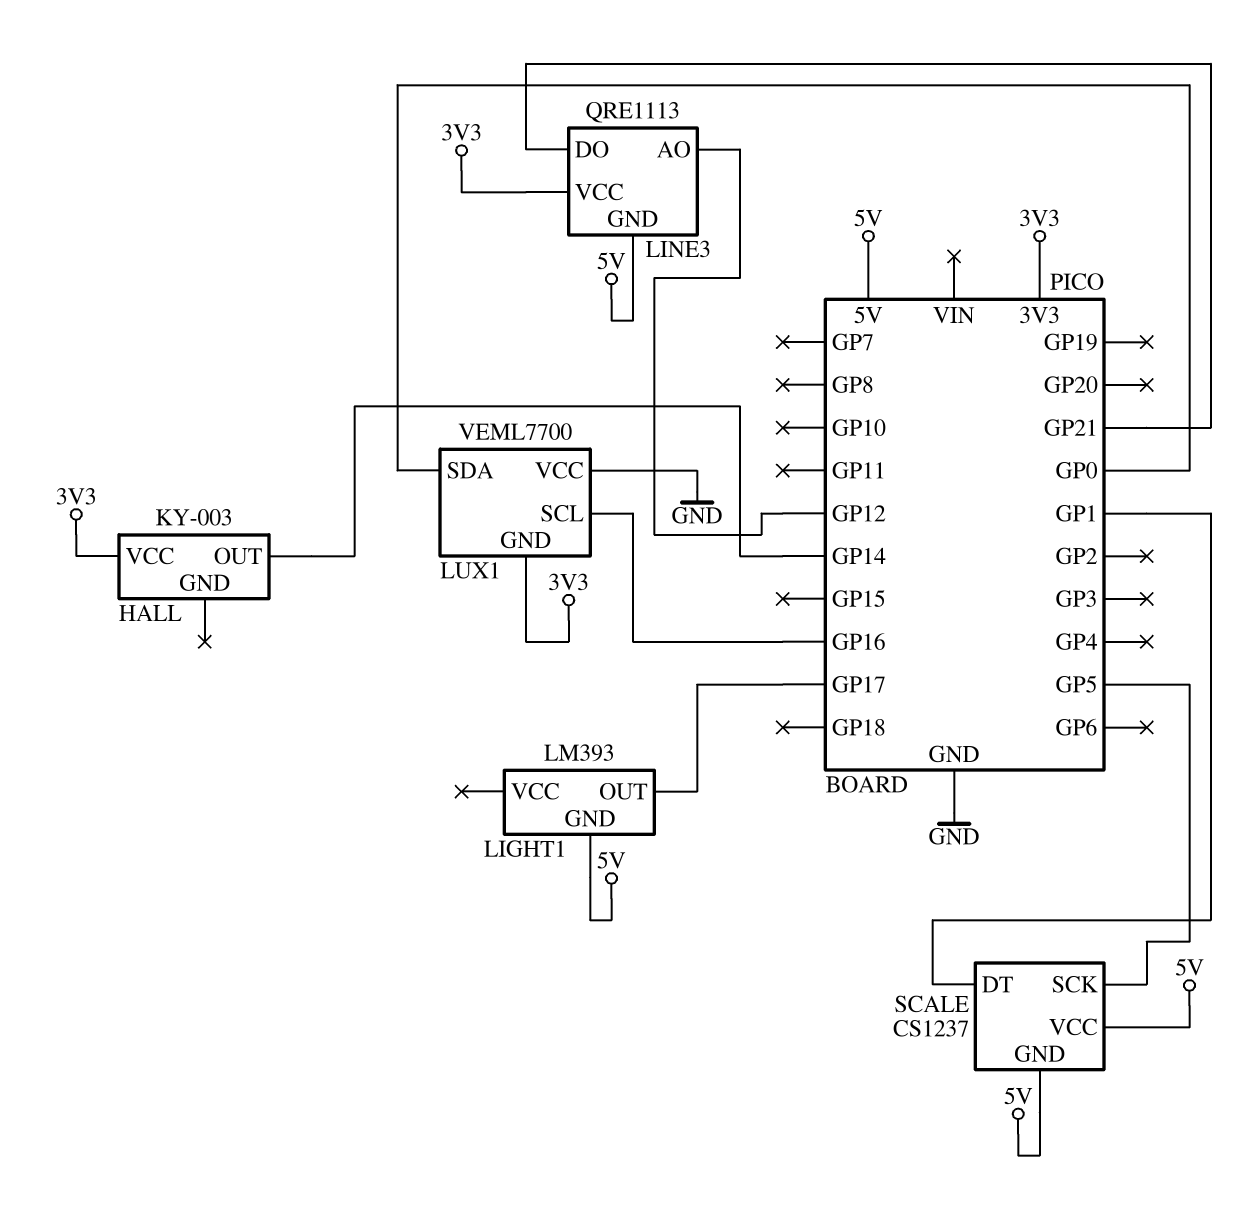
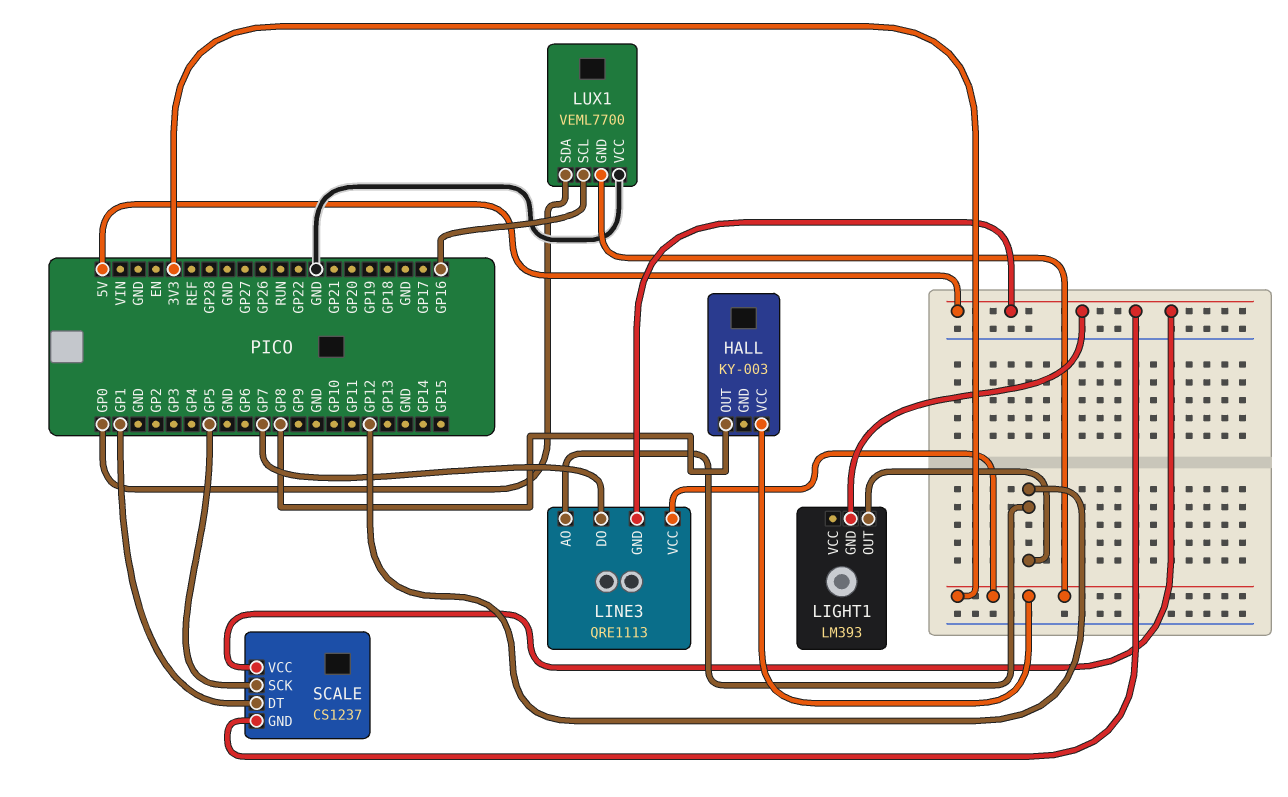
HALL pin OUT: GP14 -> GP8
LIGHT1 pin OUT: GP17 -> GP12
LINE3 pin DO: GP21 -> GP7

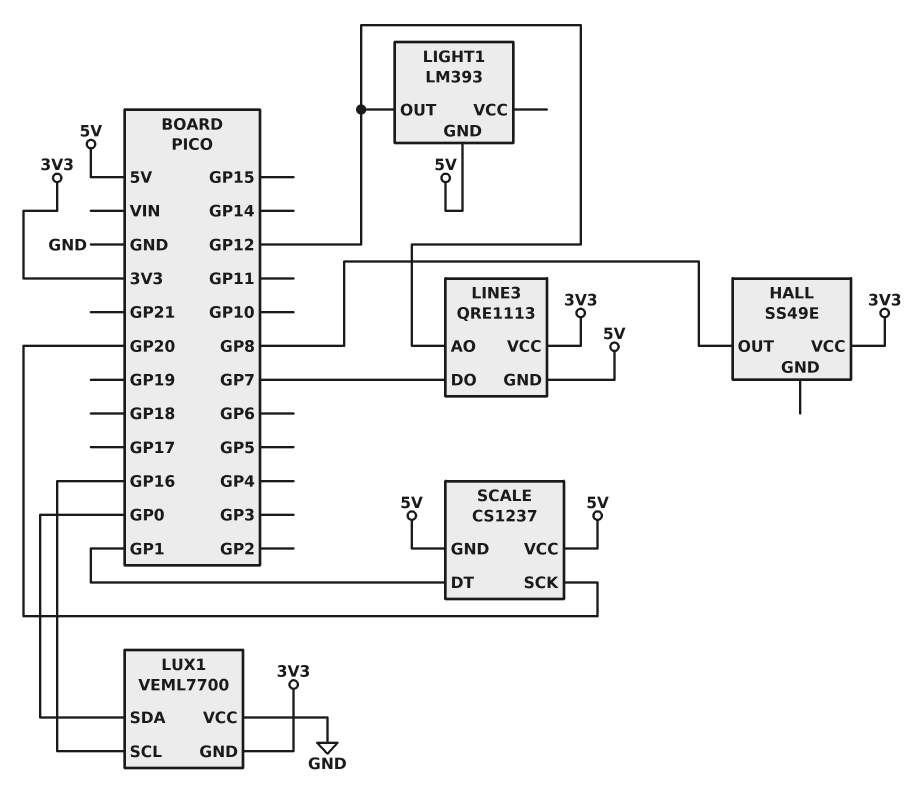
HALL: KY-003 -> SS49E
SCALE pin SCK: GP5 -> GP20

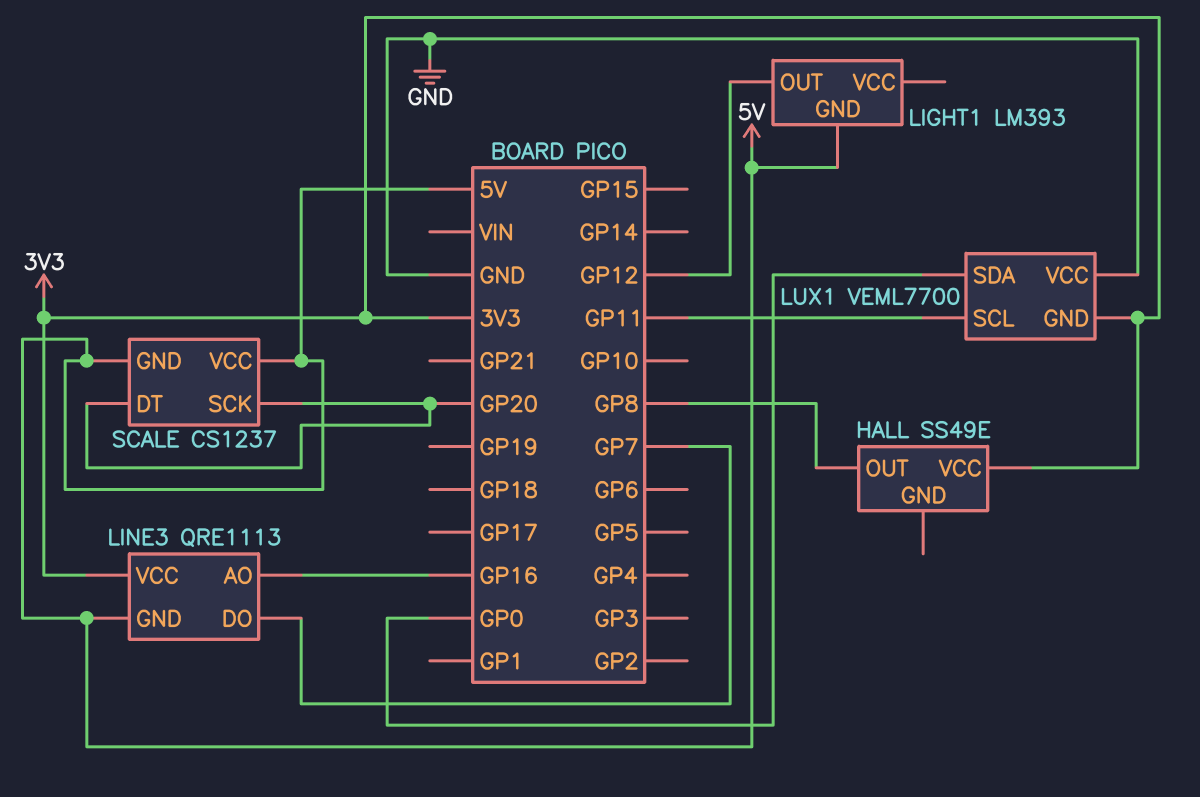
LINE3 pin AO: GP12 -> GP16
LUX1 pin SCL: GP16 -> GP11
SCALE pin DT: GP1 -> GP20

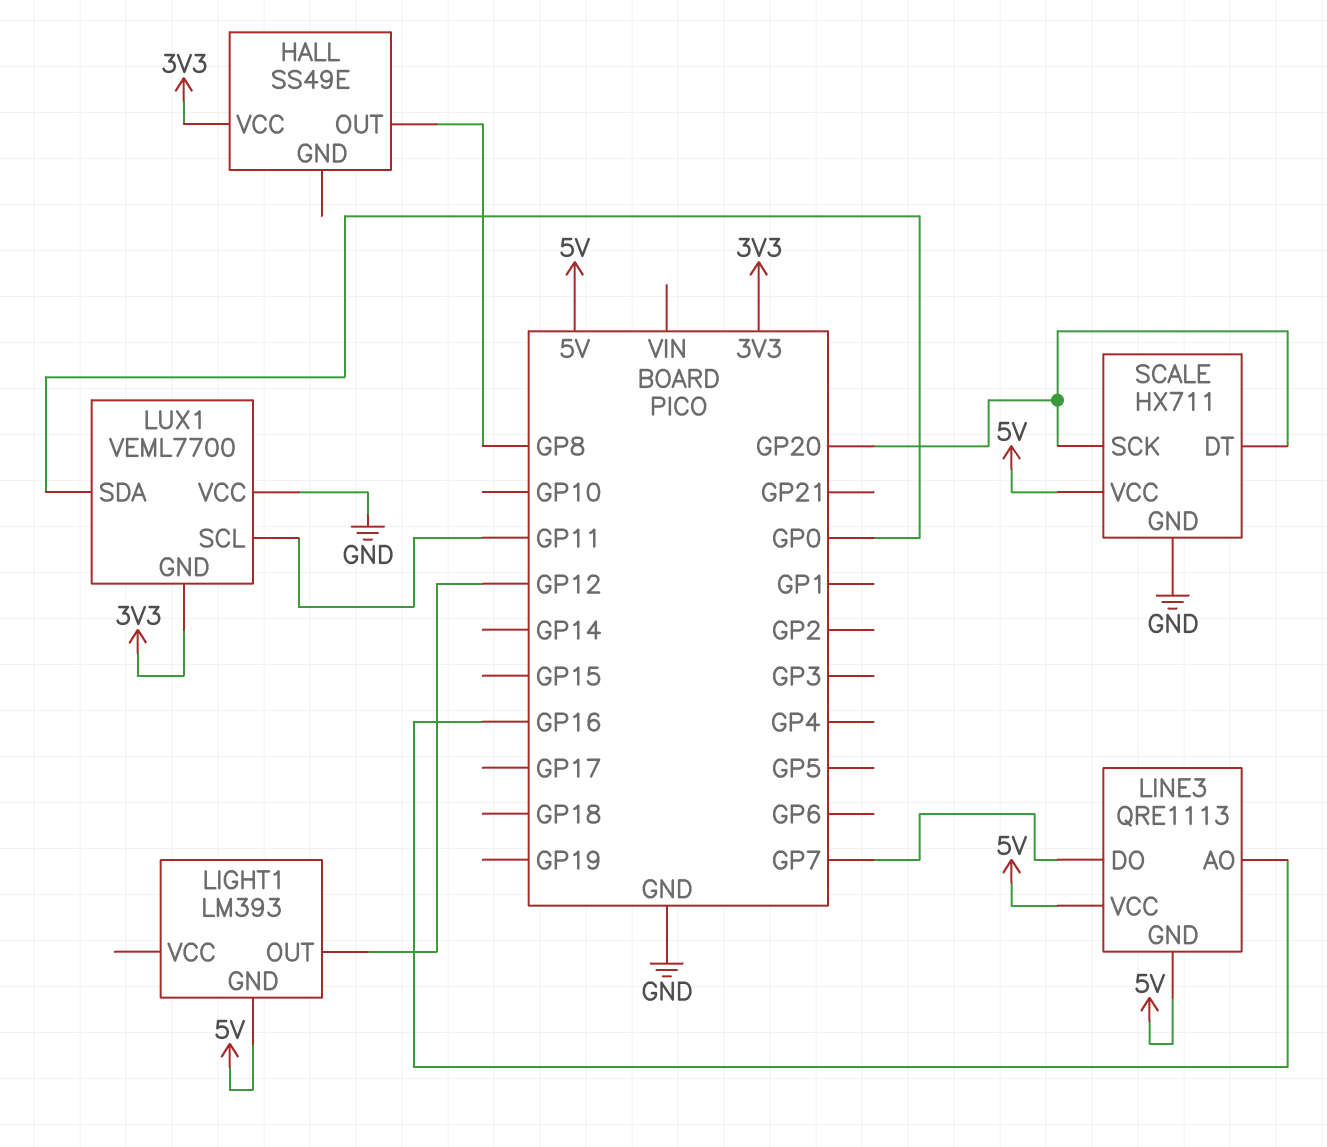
LINE3 pin VCC: 3V3 -> 5V
SCALE: CS1237 -> HX711
SCALE pin GND: 5V -> GND

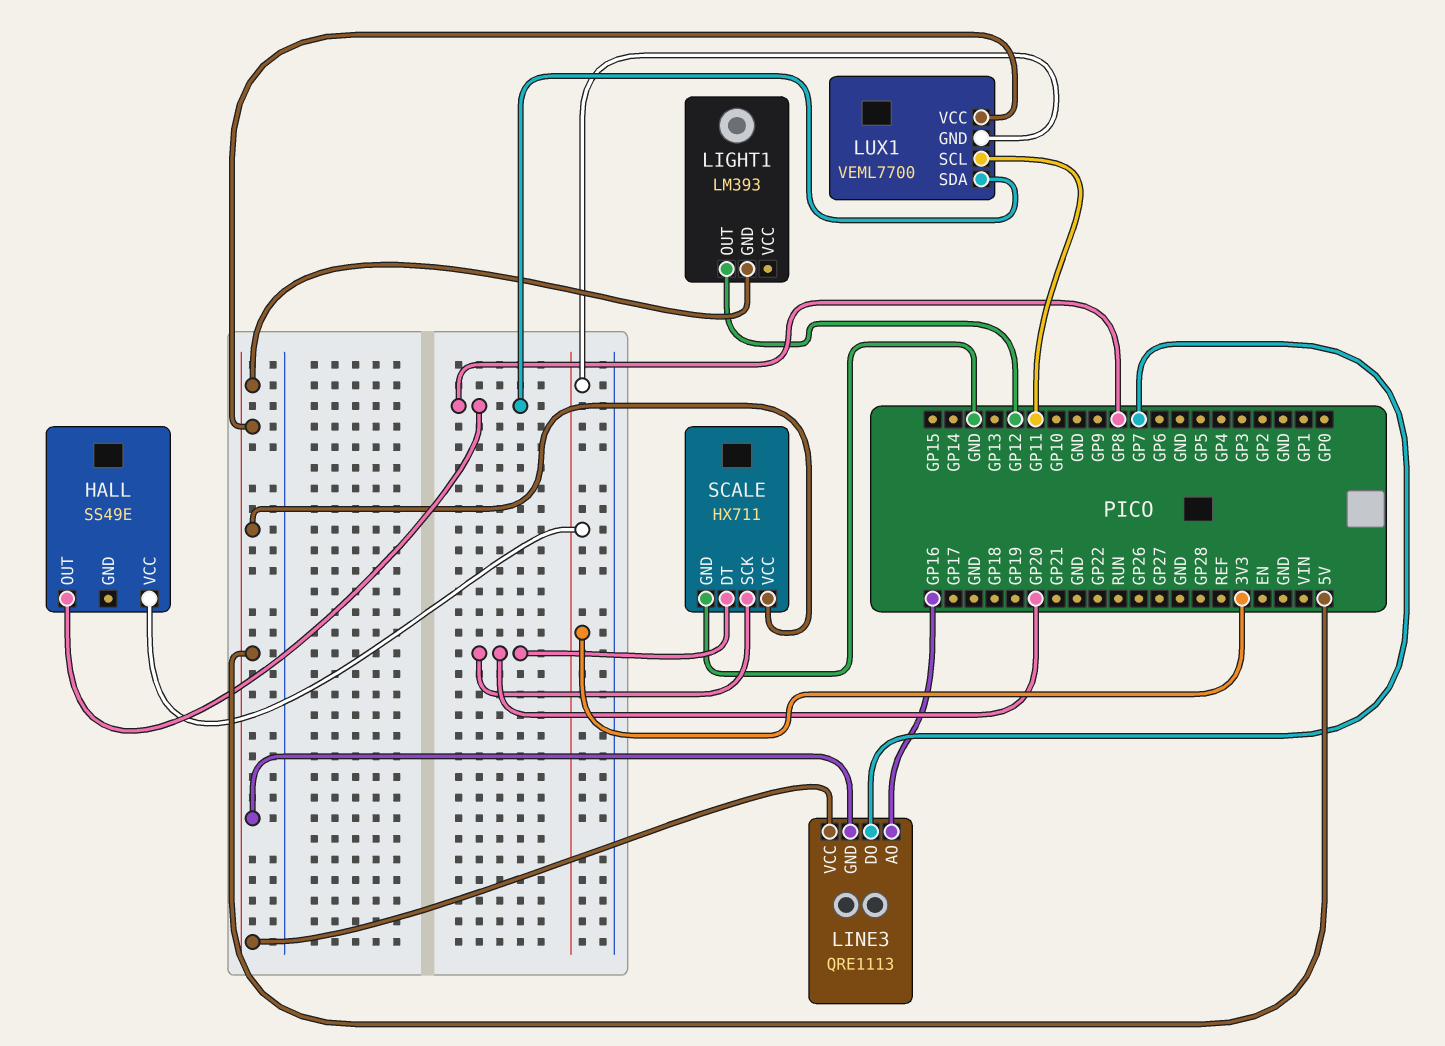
LUX1 pin SDA: GP0 -> GP8
LUX1 pin VCC: GND -> 5V

